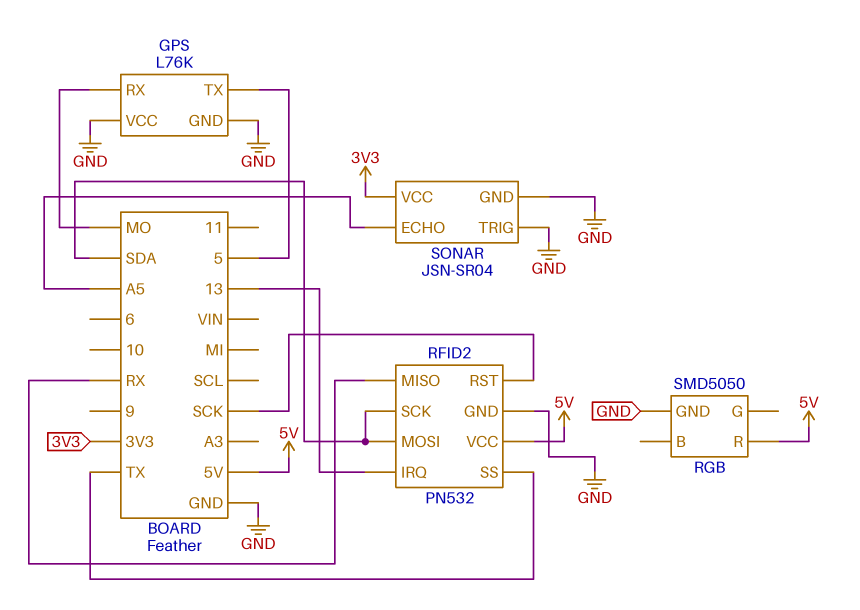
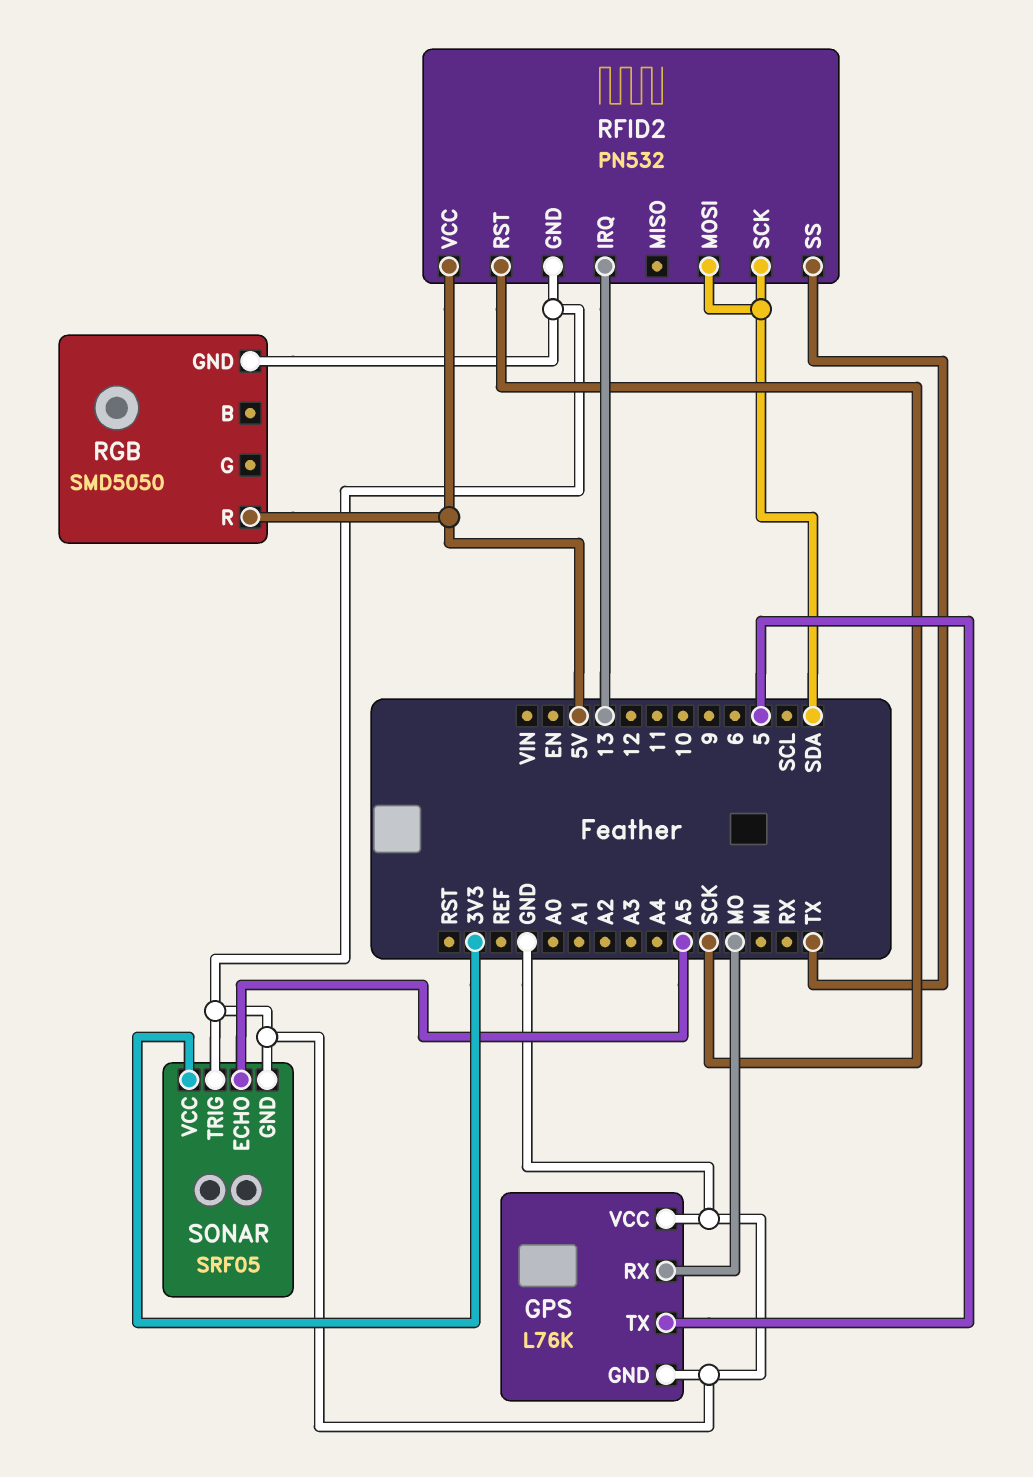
RFID2 pin MISO: RX -> none
SONAR: JSN-SR04 -> SRF05

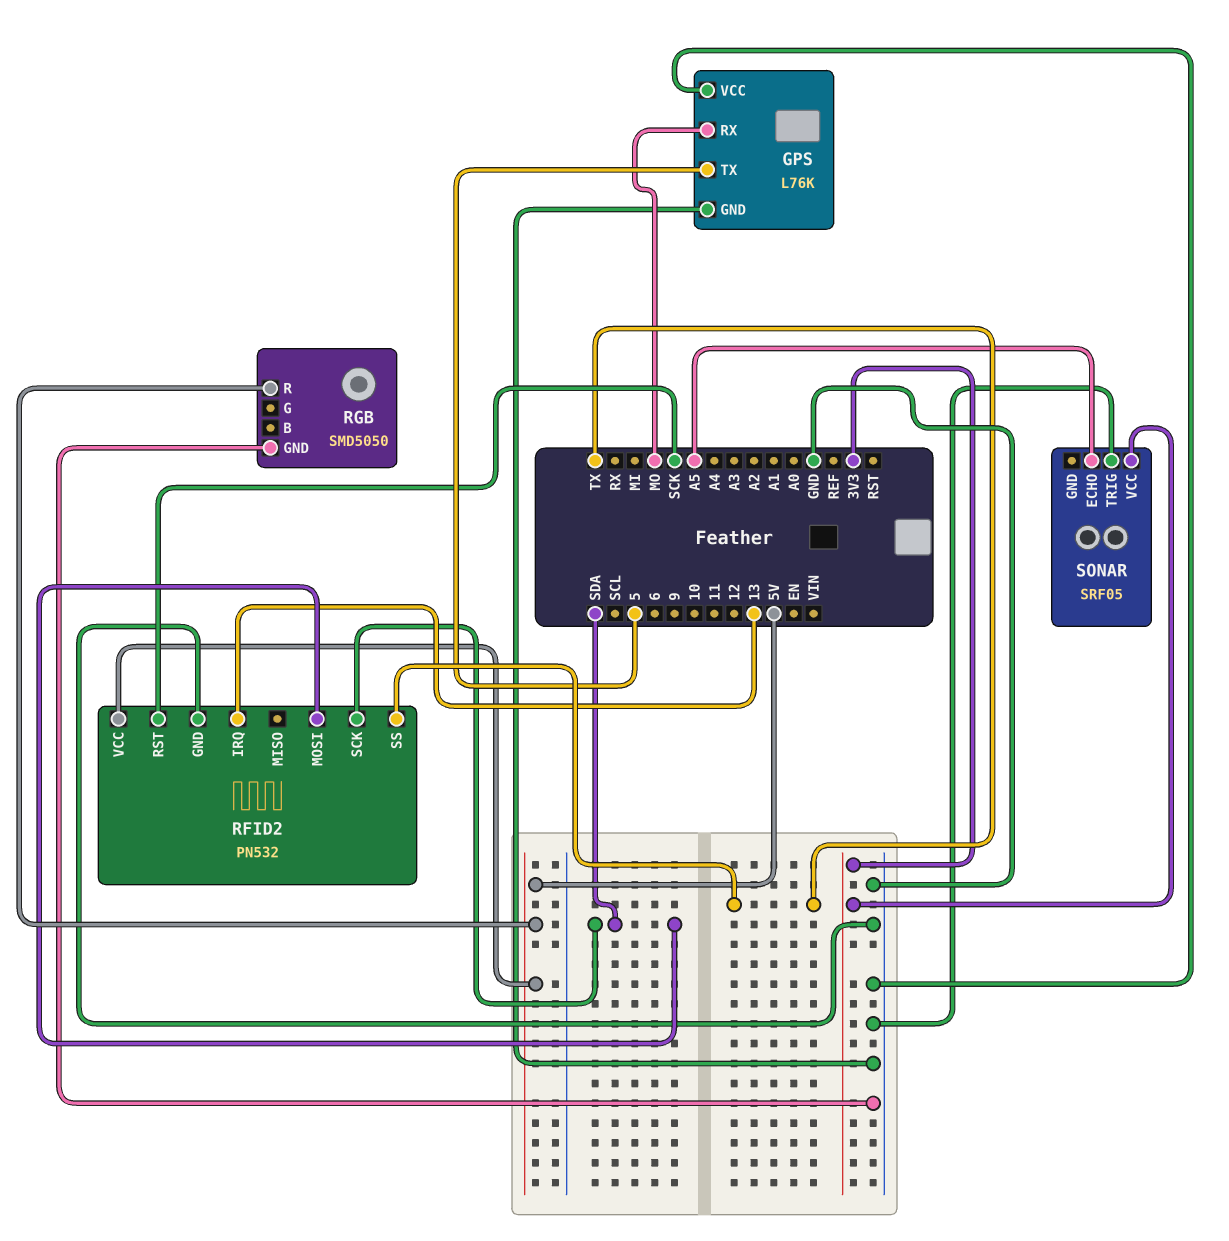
SONAR pin GND: GND -> none

